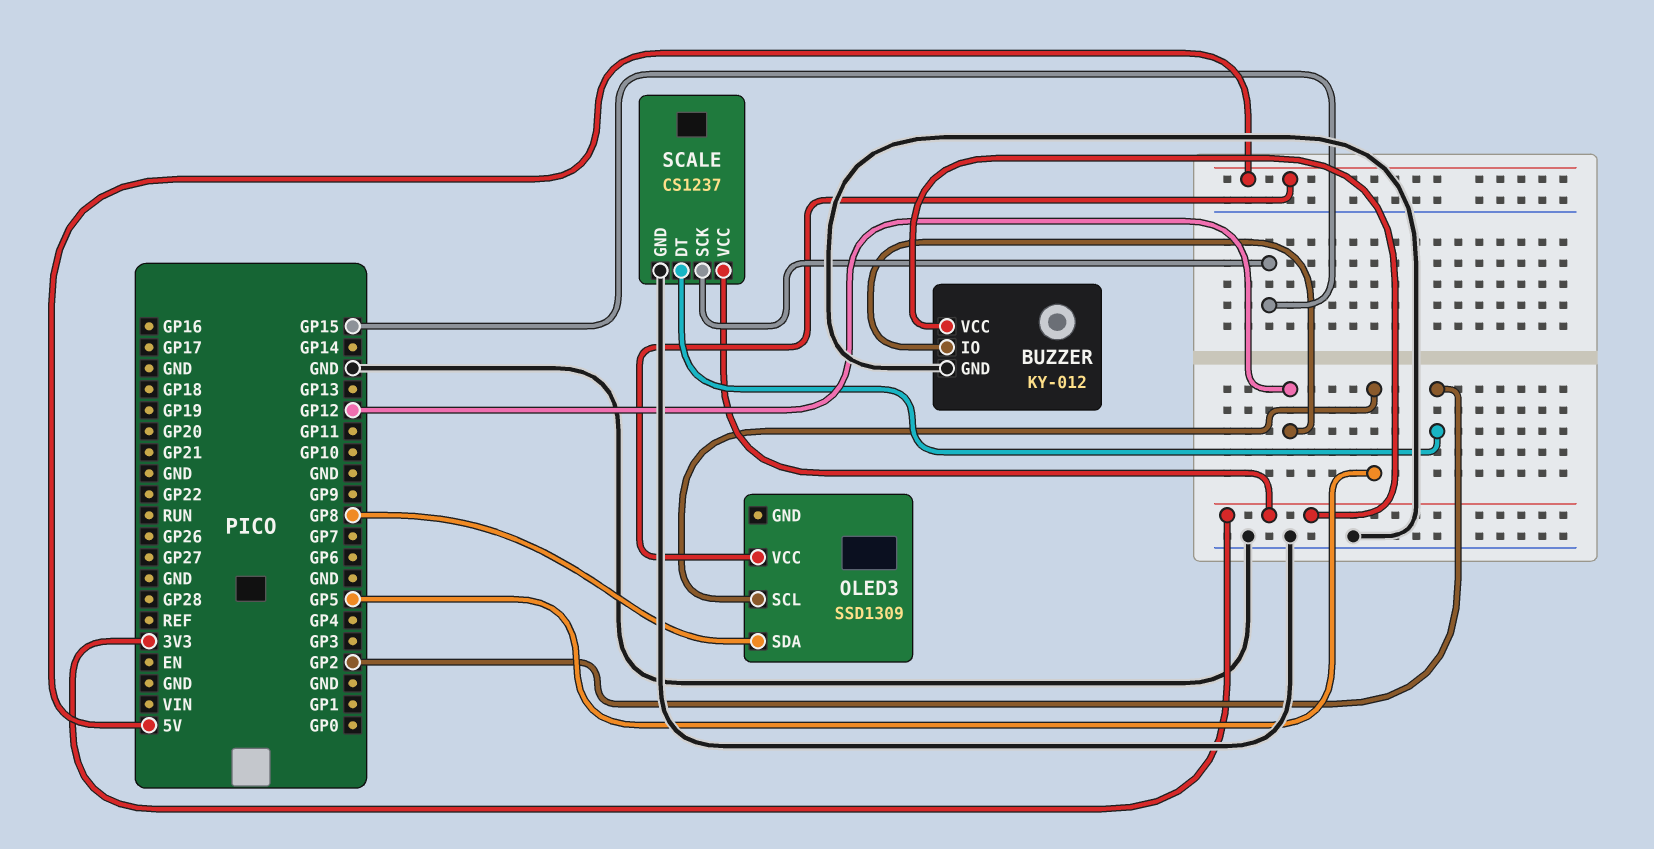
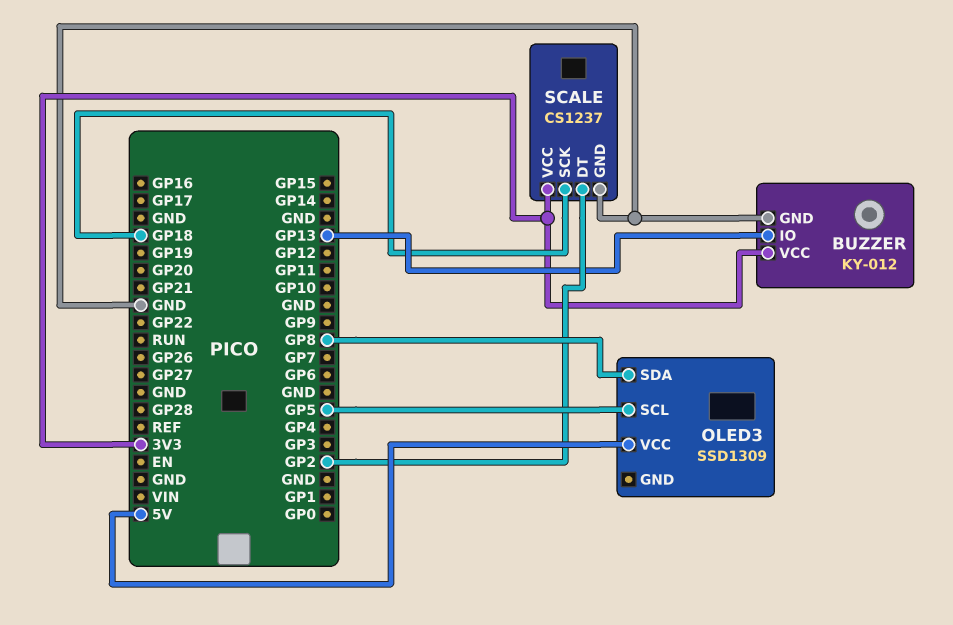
BUZZER pin IO: GP12 -> GP13
SCALE pin SCK: GP15 -> GP18

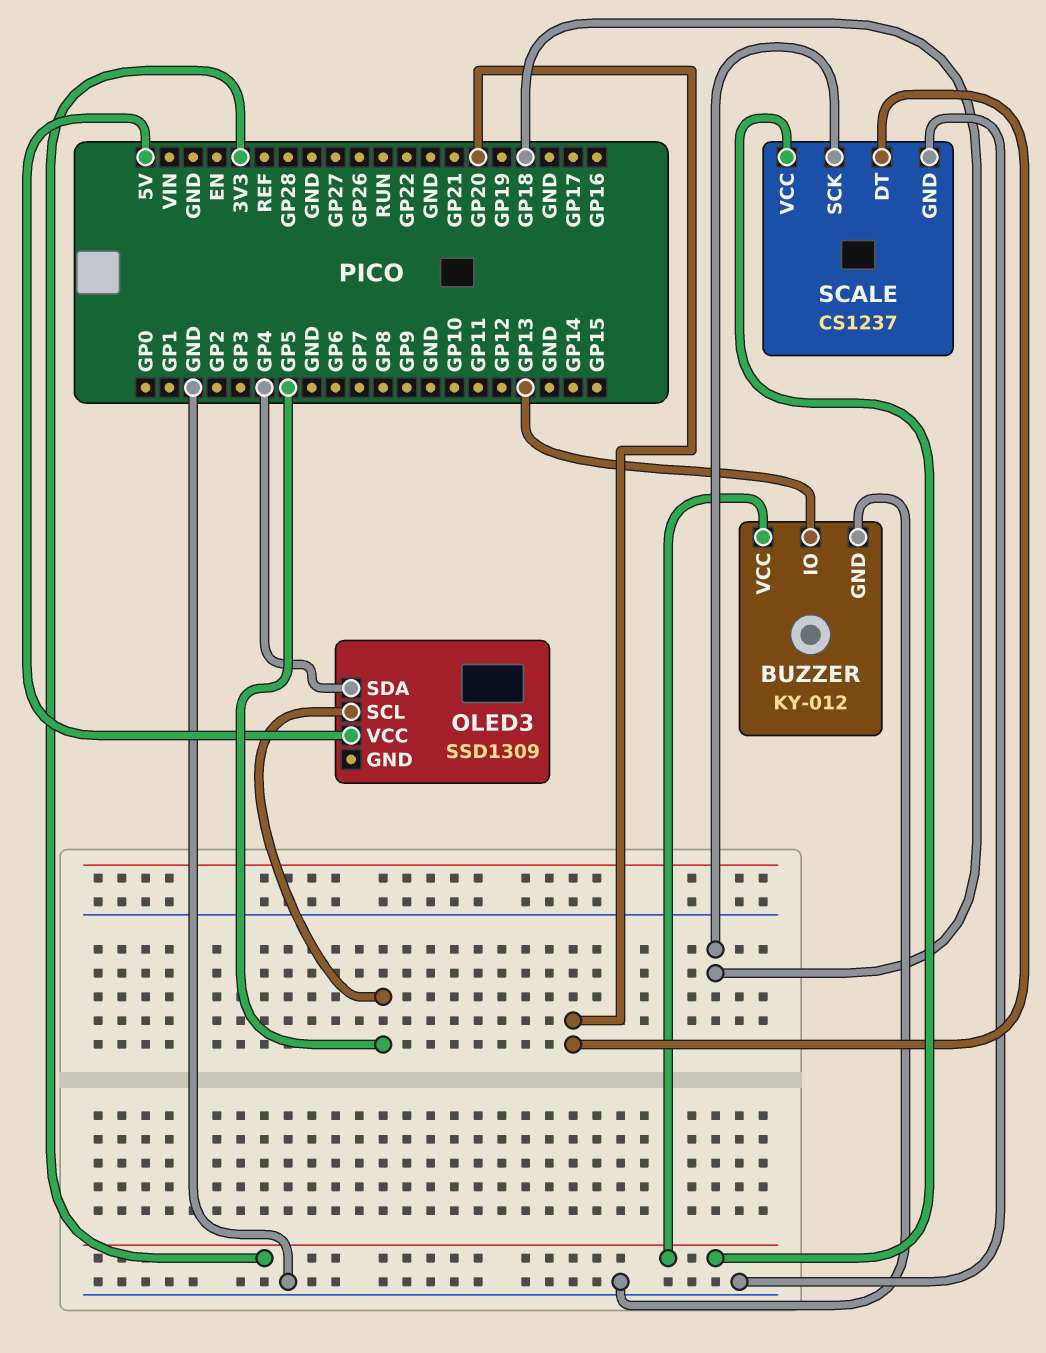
OLED3 pin SDA: GP8 -> GP4
SCALE pin DT: GP2 -> GP20

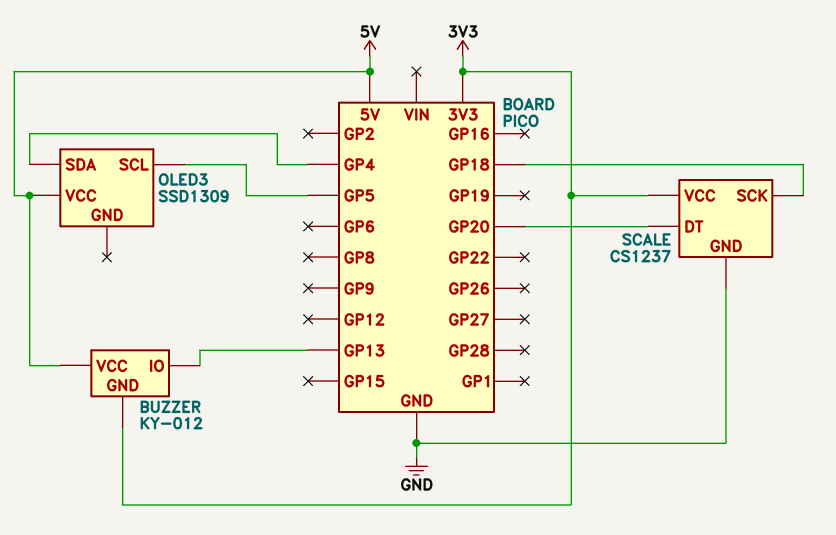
BUZZER pin GND: GND -> 3V3
BUZZER pin VCC: 3V3 -> 5V

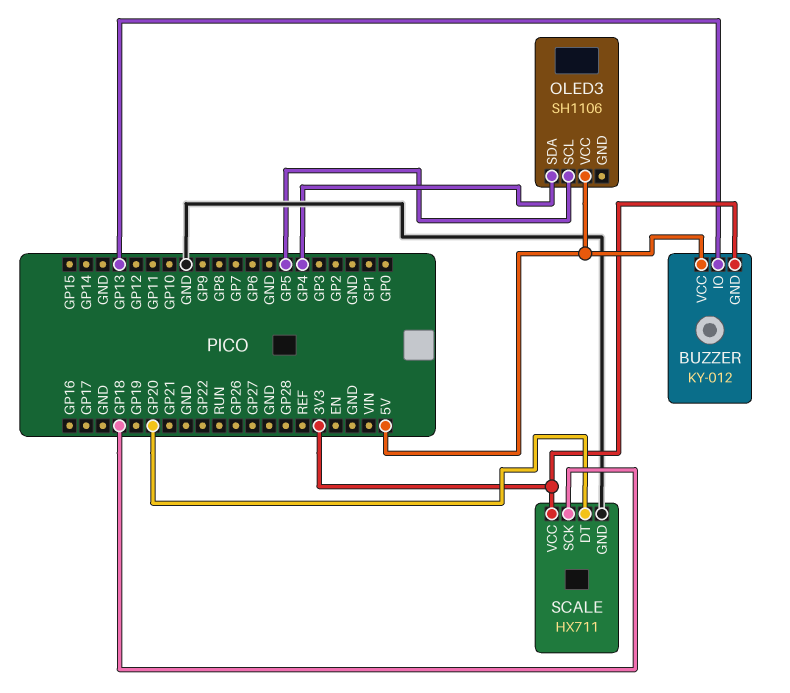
OLED3: SSD1309 -> SH1106
SCALE: CS1237 -> HX711

